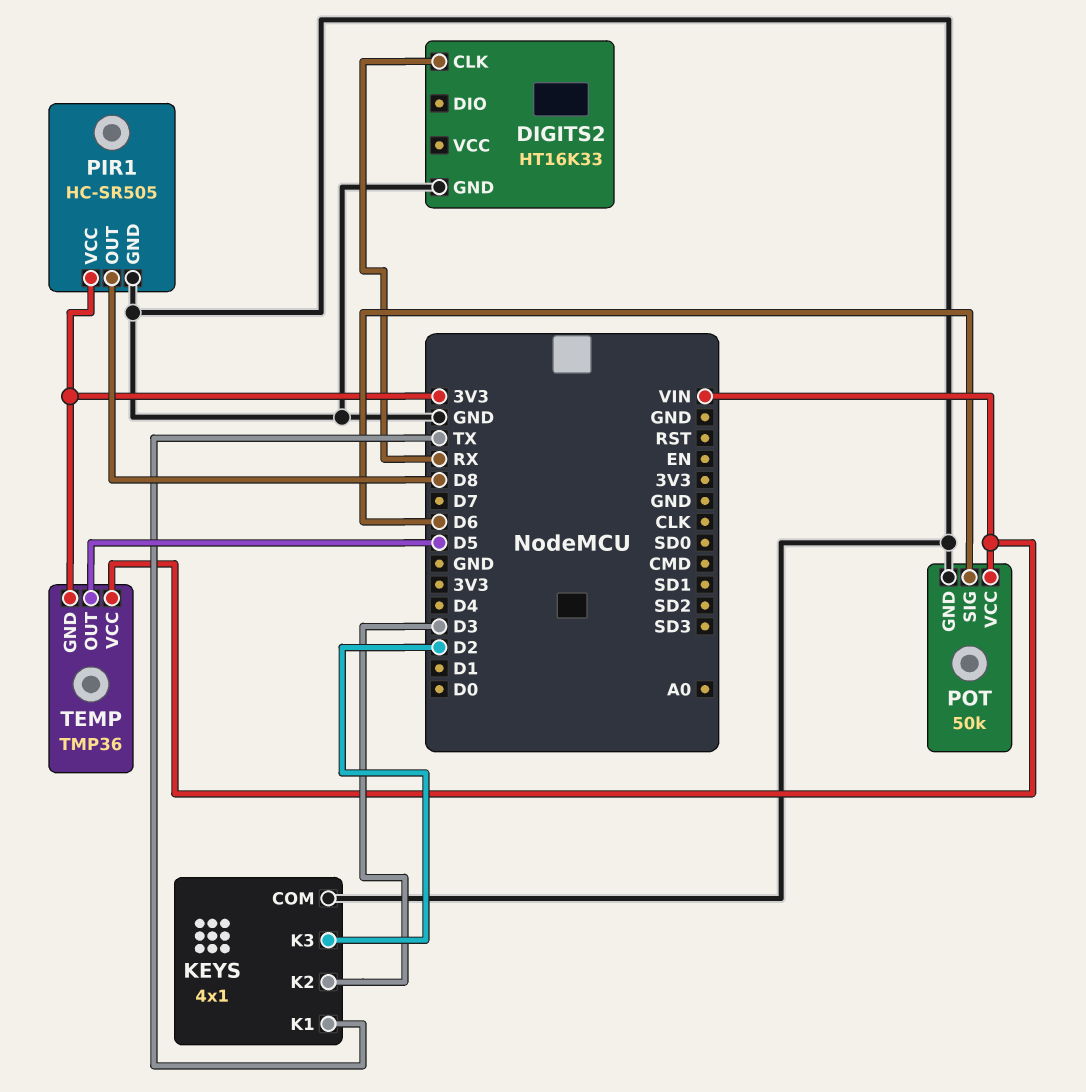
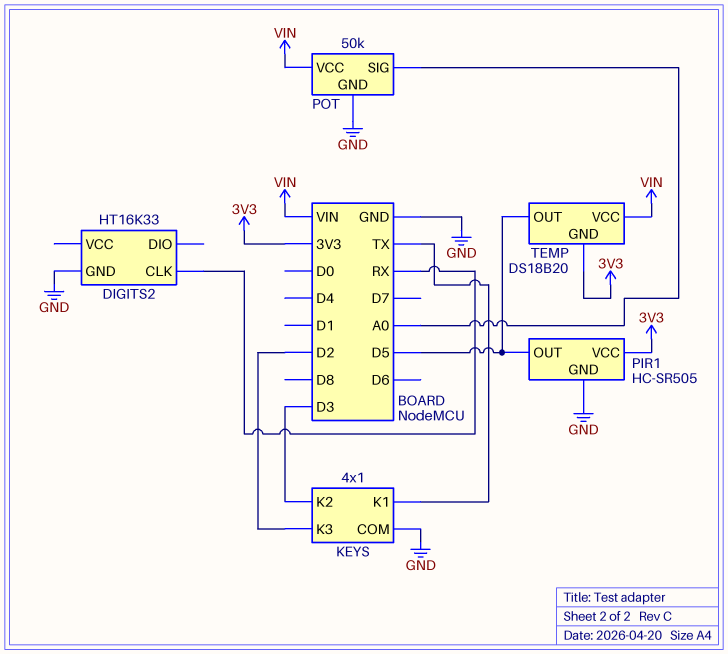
PIR1 pin OUT: D8 -> D5
POT pin SIG: D6 -> A0
TEMP: TMP36 -> DS18B20

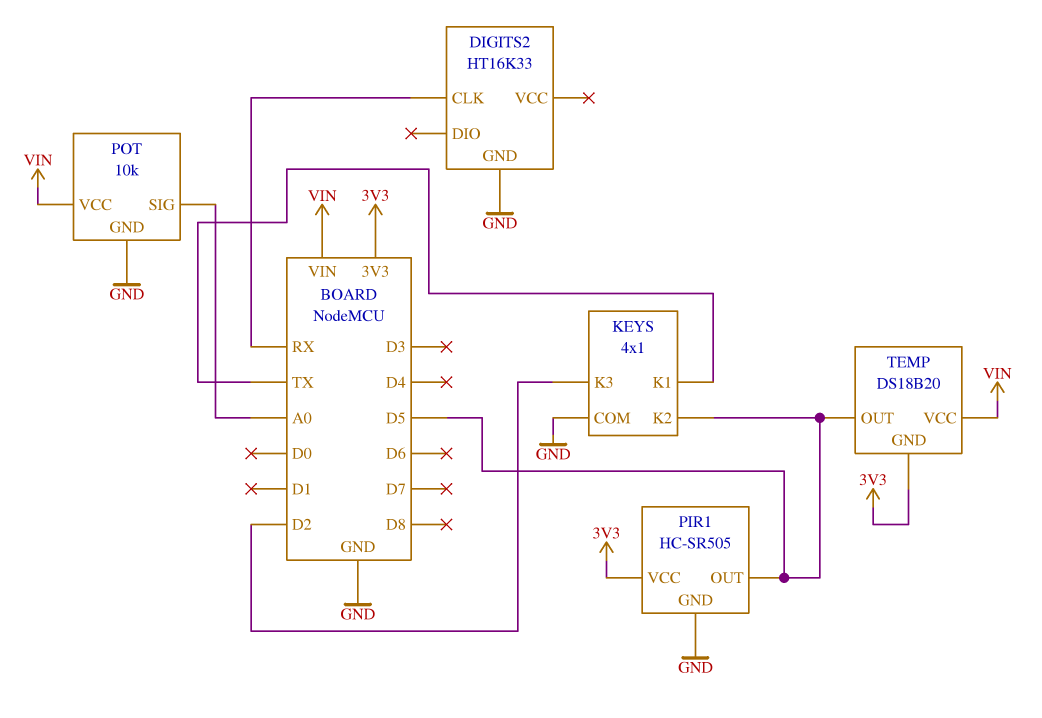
KEYS pin K2: D3 -> D5
POT: 50k -> 10k

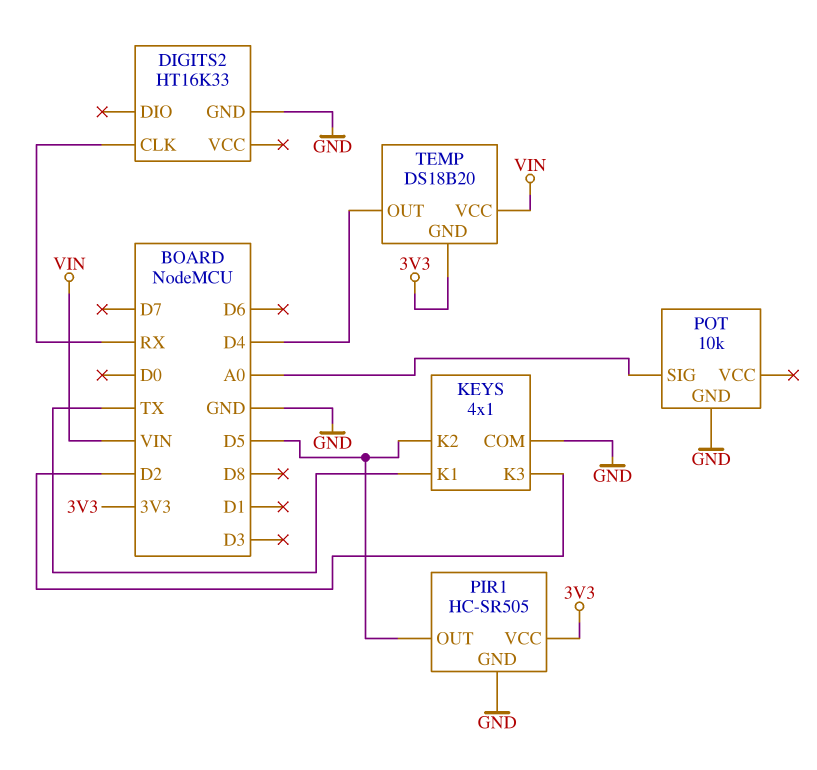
POT pin VCC: VIN -> none
TEMP pin OUT: D5 -> D4

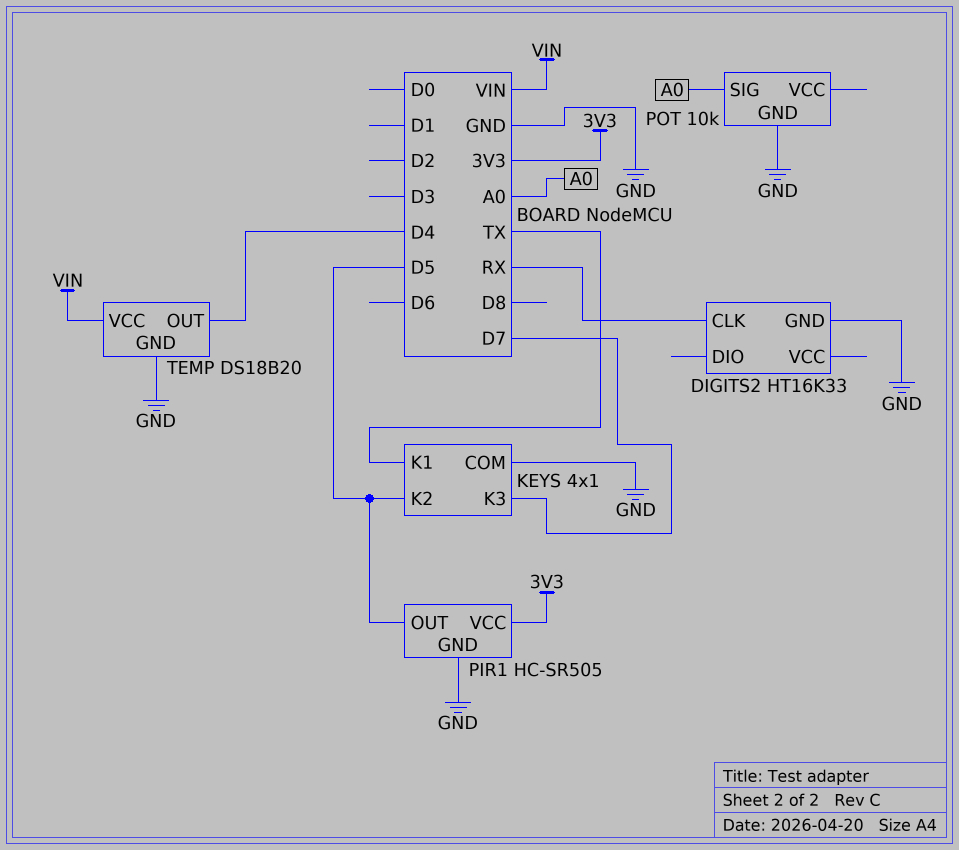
KEYS pin K3: D2 -> D7
TEMP pin GND: 3V3 -> GND

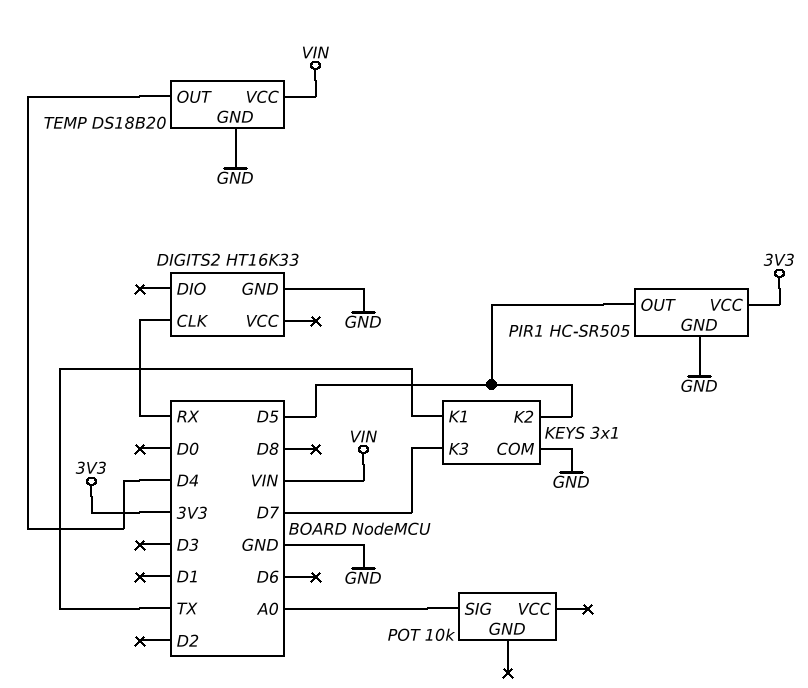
KEYS: 4x1 -> 3x1
POT pin GND: GND -> none

